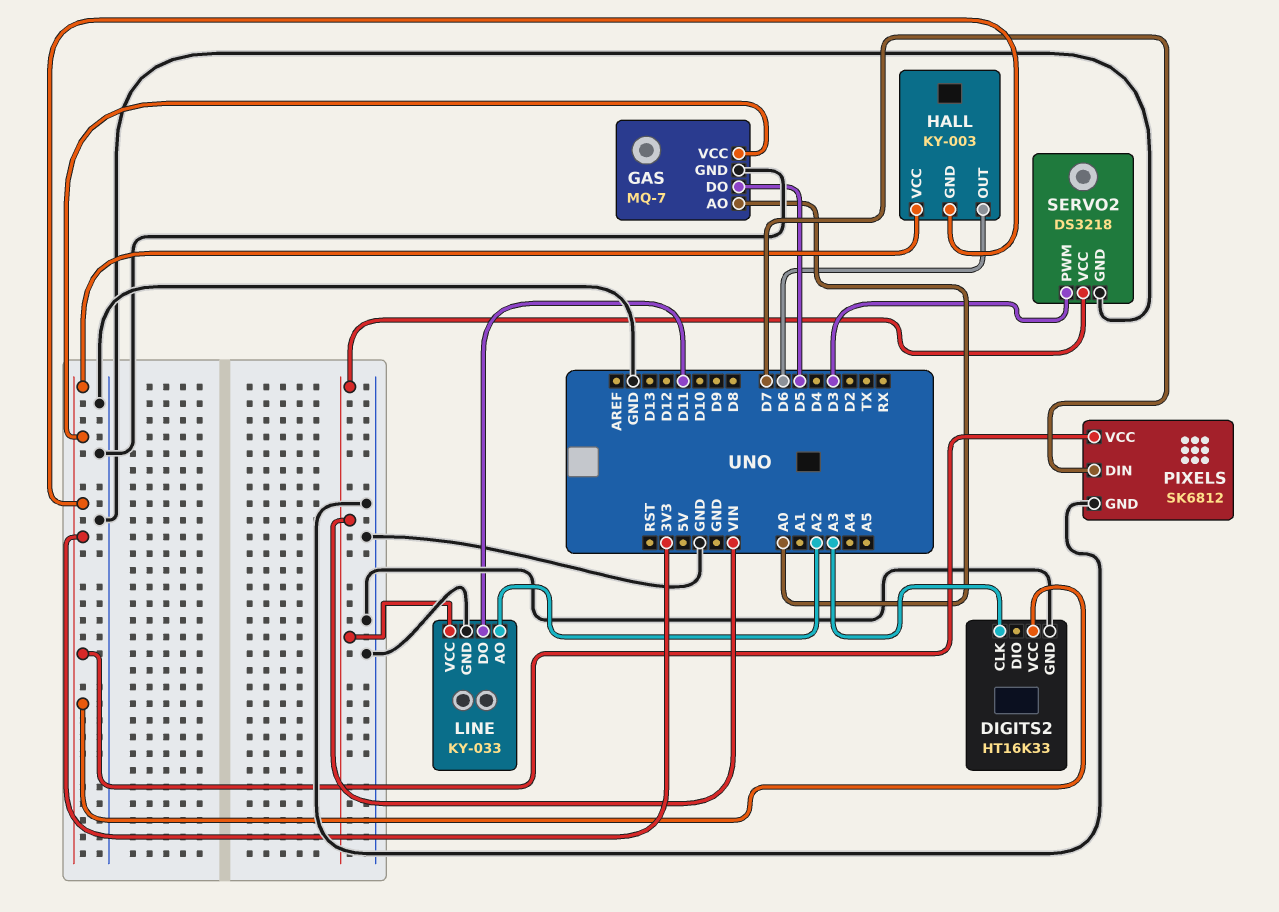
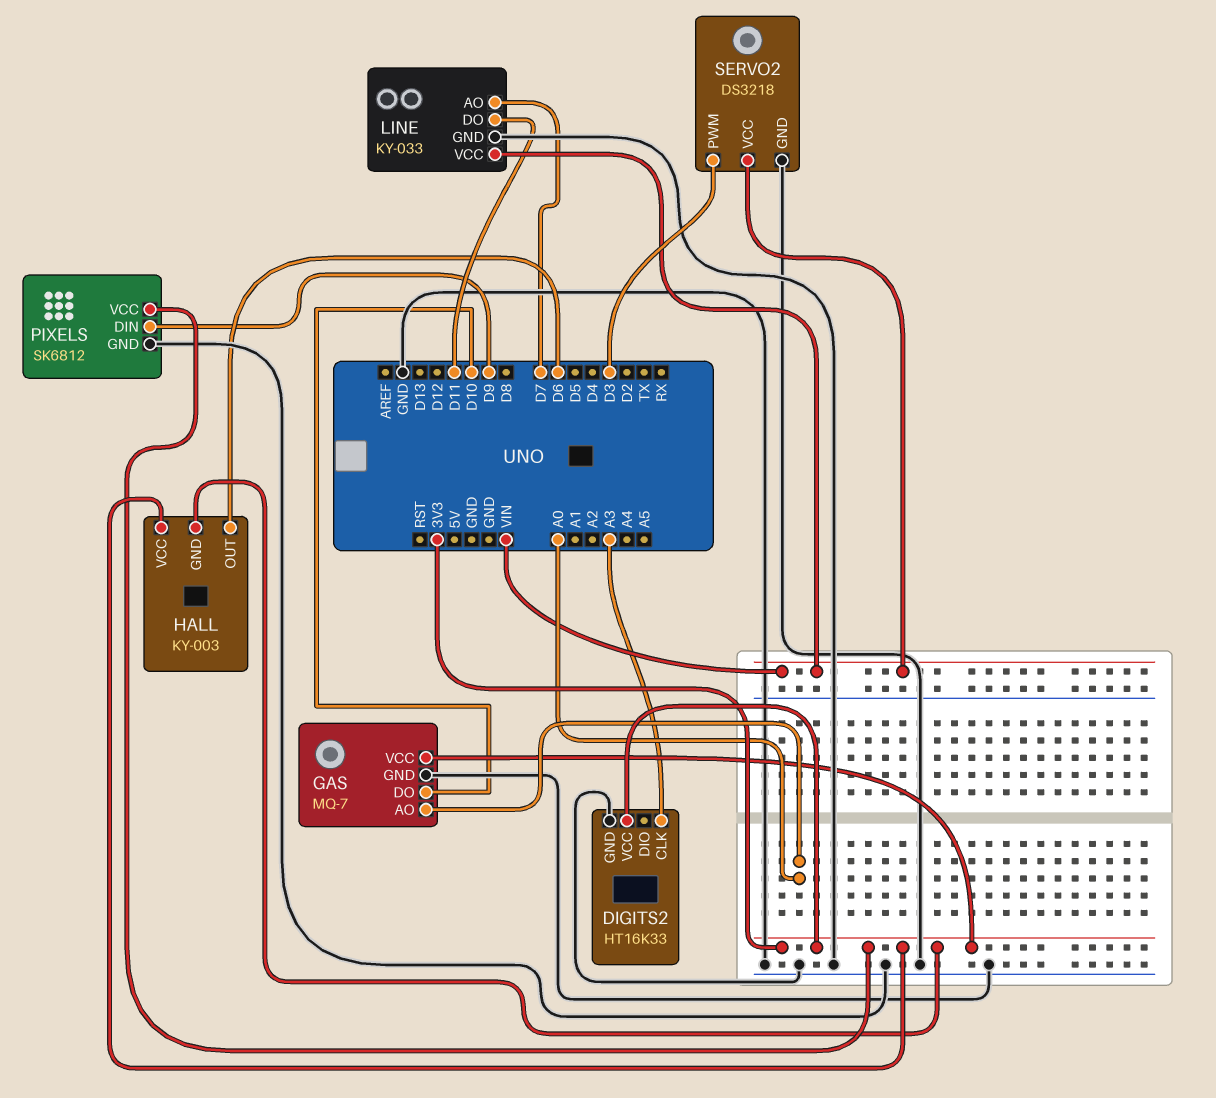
GAS pin DO: D5 -> D10
LINE pin AO: A2 -> D7
PIXELS pin DIN: D7 -> D9

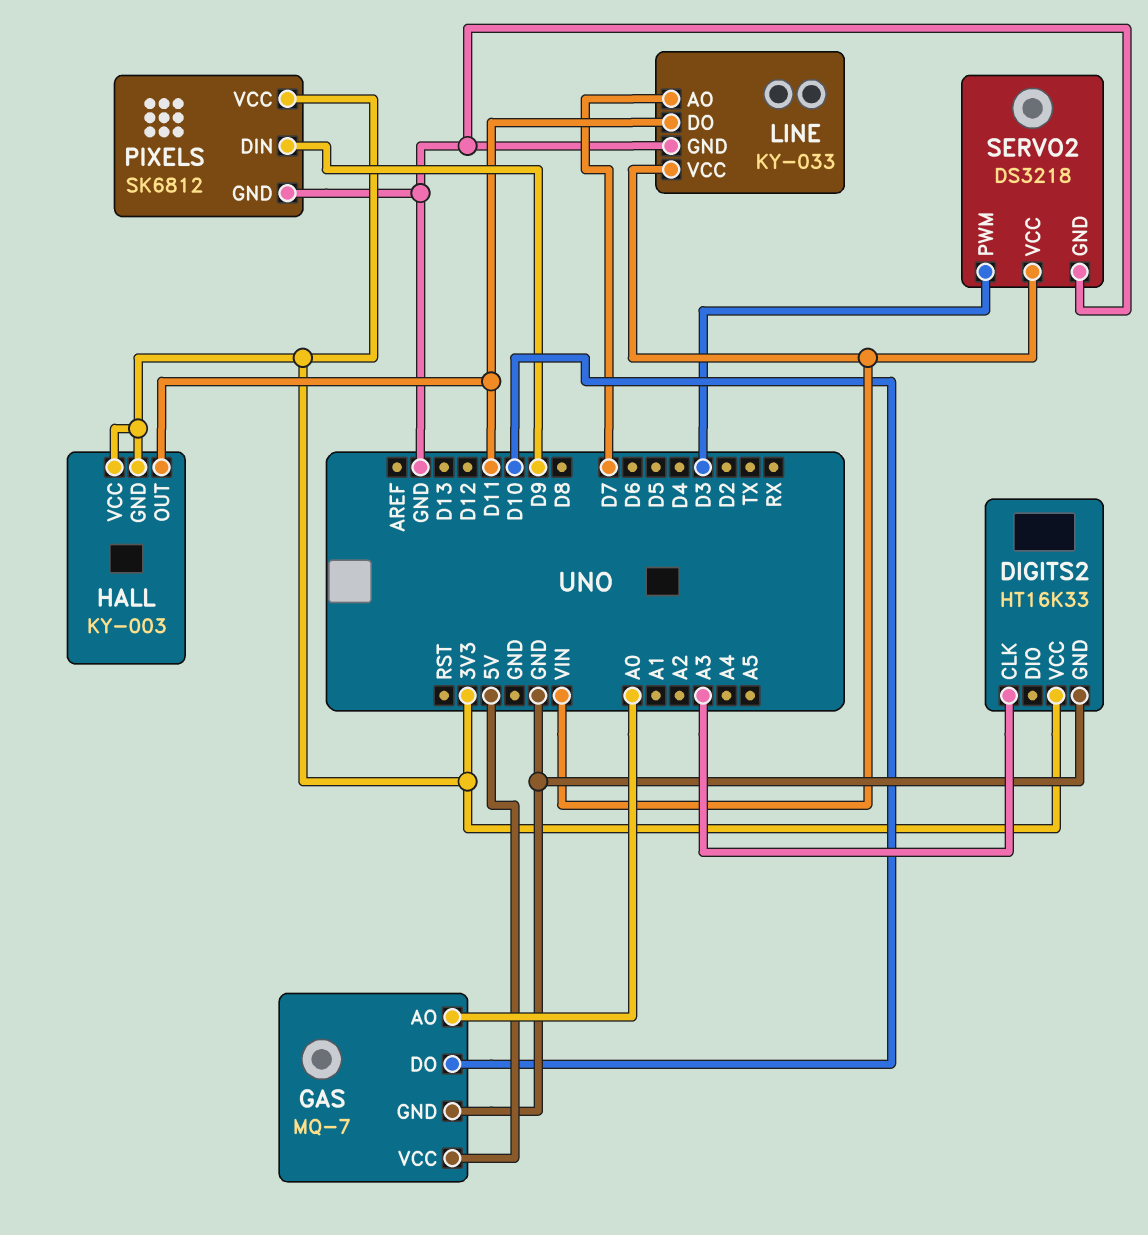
GAS pin VCC: 3V3 -> 5V
HALL pin OUT: D6 -> D11

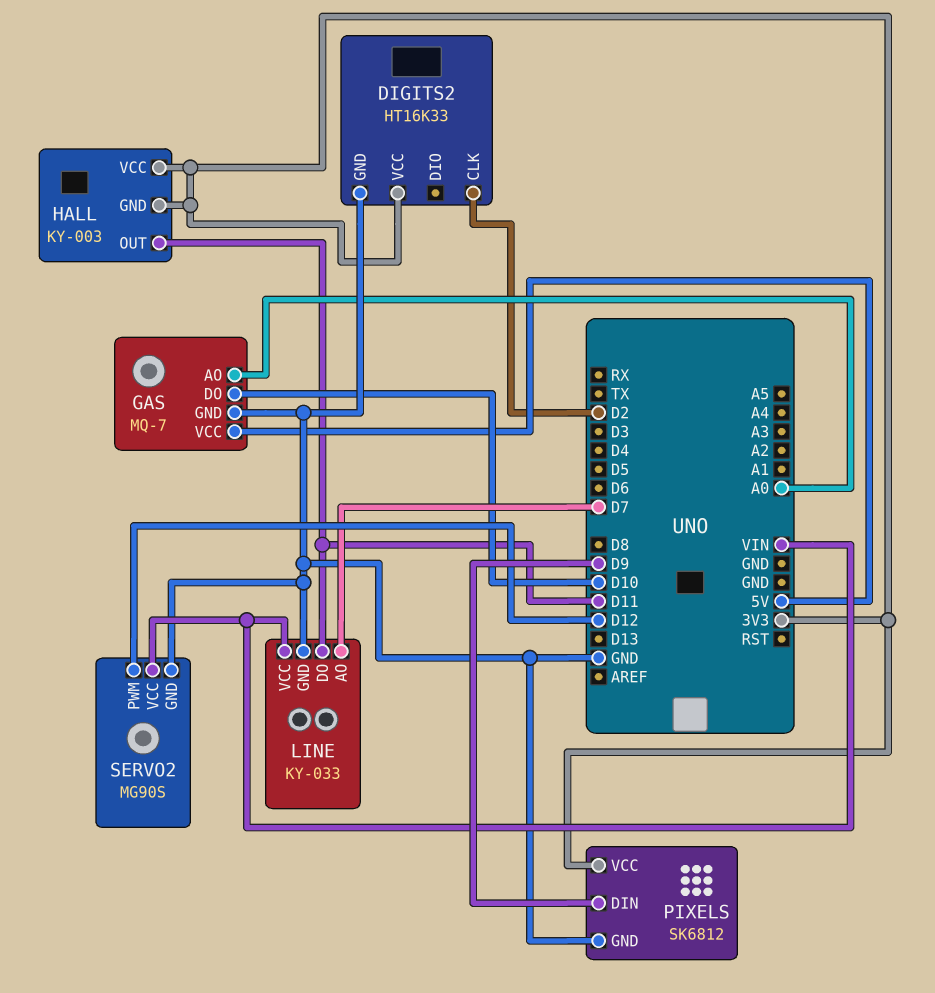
DIGITS2 pin CLK: A3 -> D2
SERVO2: DS3218 -> MG90S
SERVO2 pin PWM: D3 -> D12

